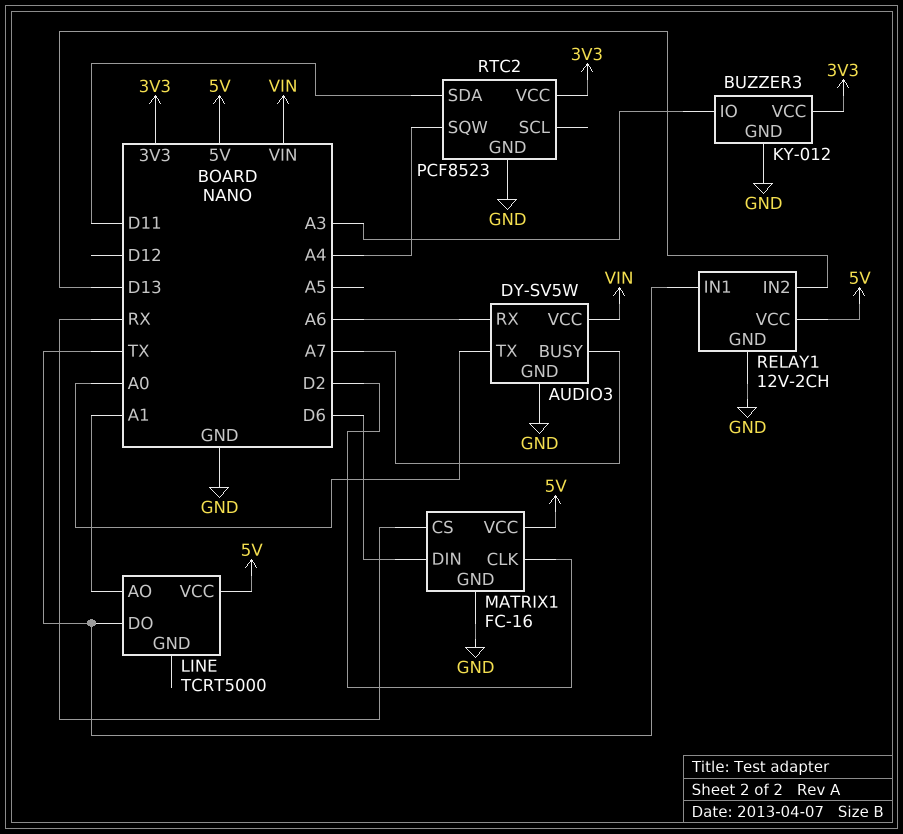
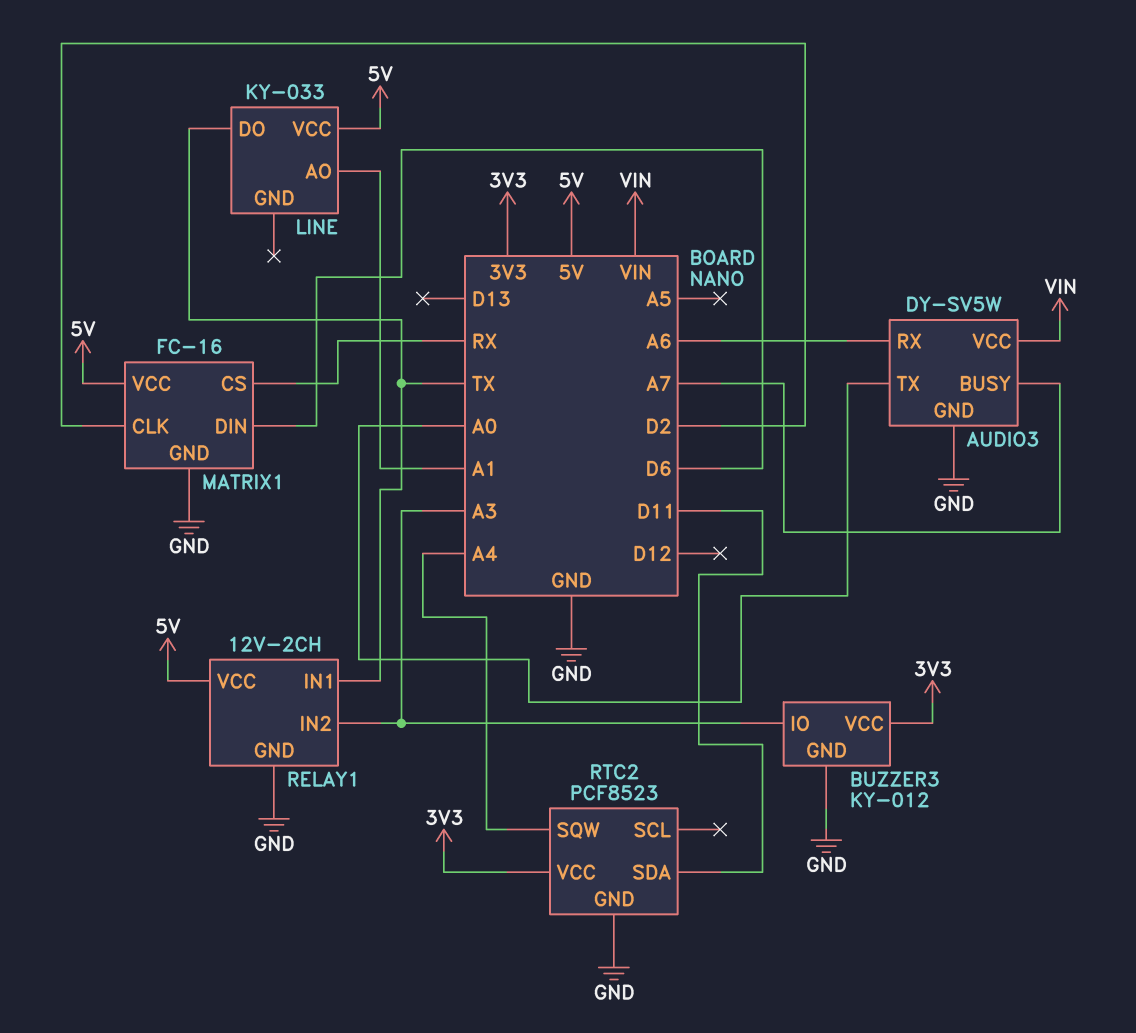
LINE: TCRT5000 -> KY-033
RELAY1 pin IN2: D13 -> A3

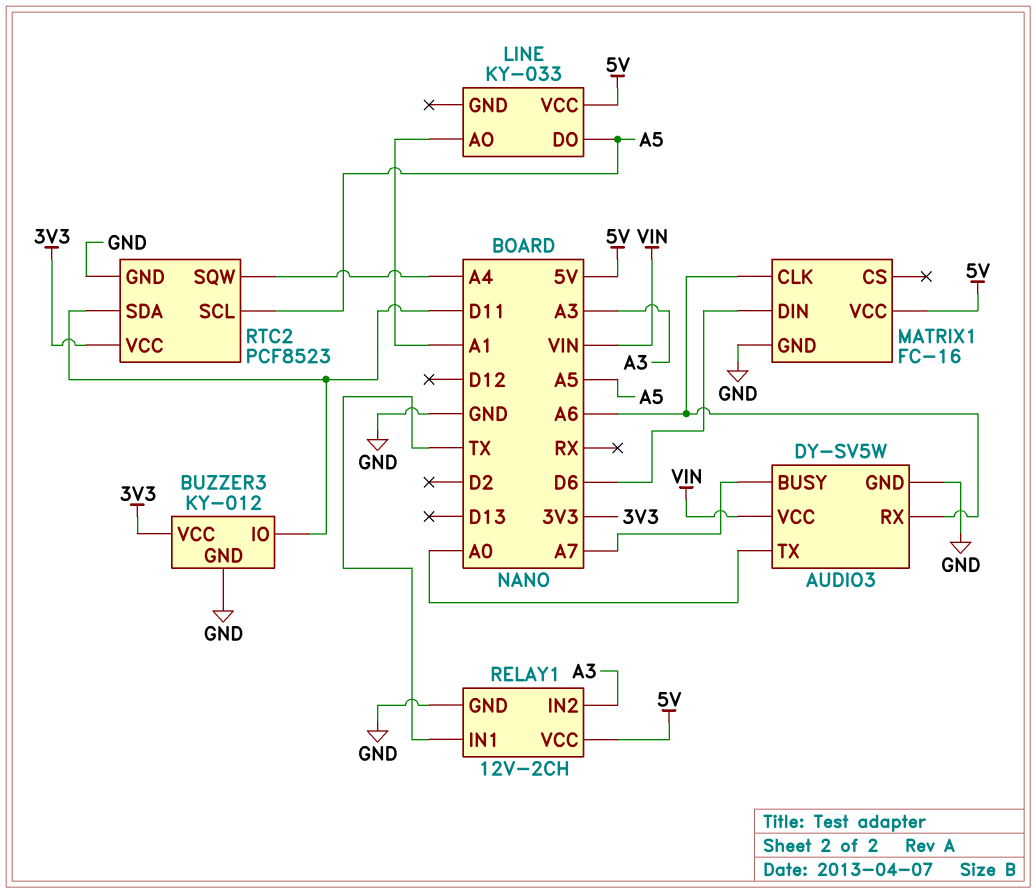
BUZZER3 pin IO: A3 -> D11
LINE pin DO: TX -> A5
MATRIX1 pin CLK: D2 -> A6
MATRIX1 pin CS: RX -> none
RTC2 pin SCL: none -> A5

